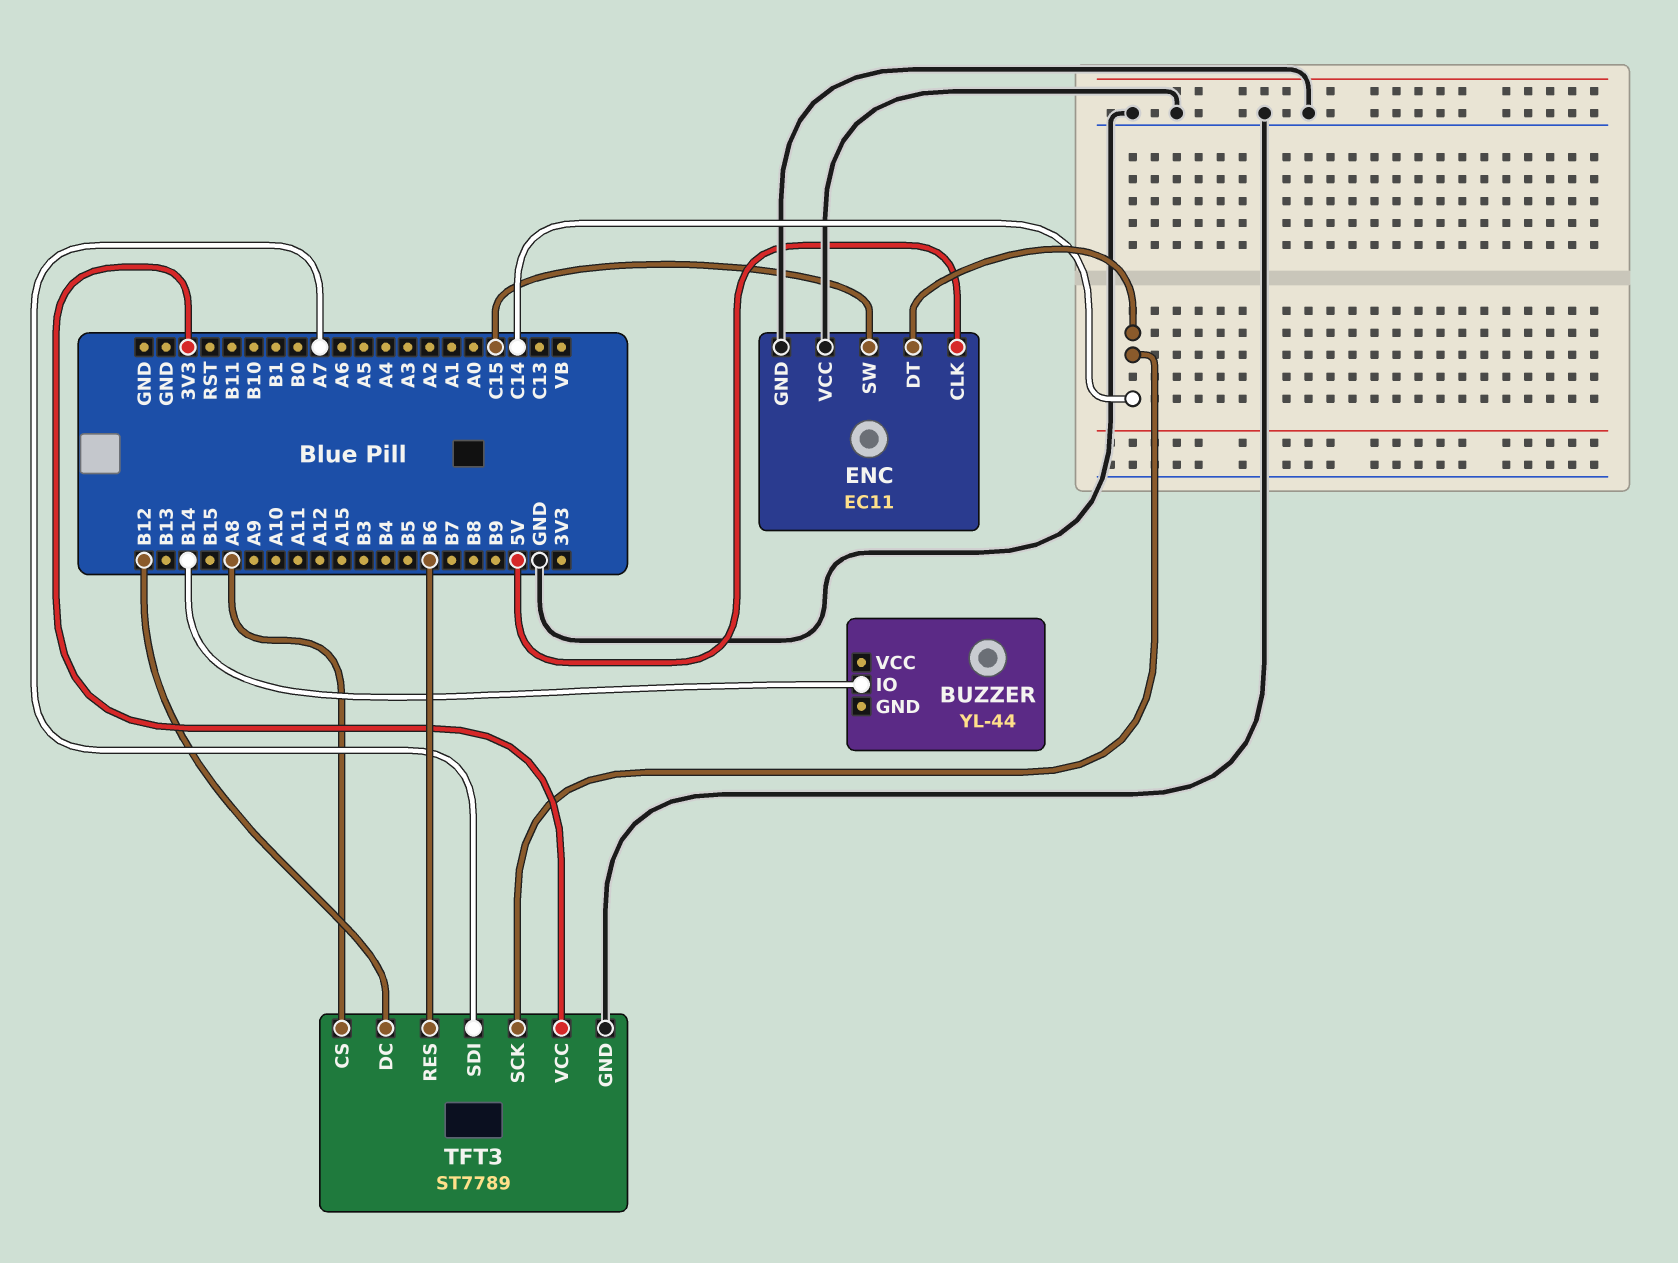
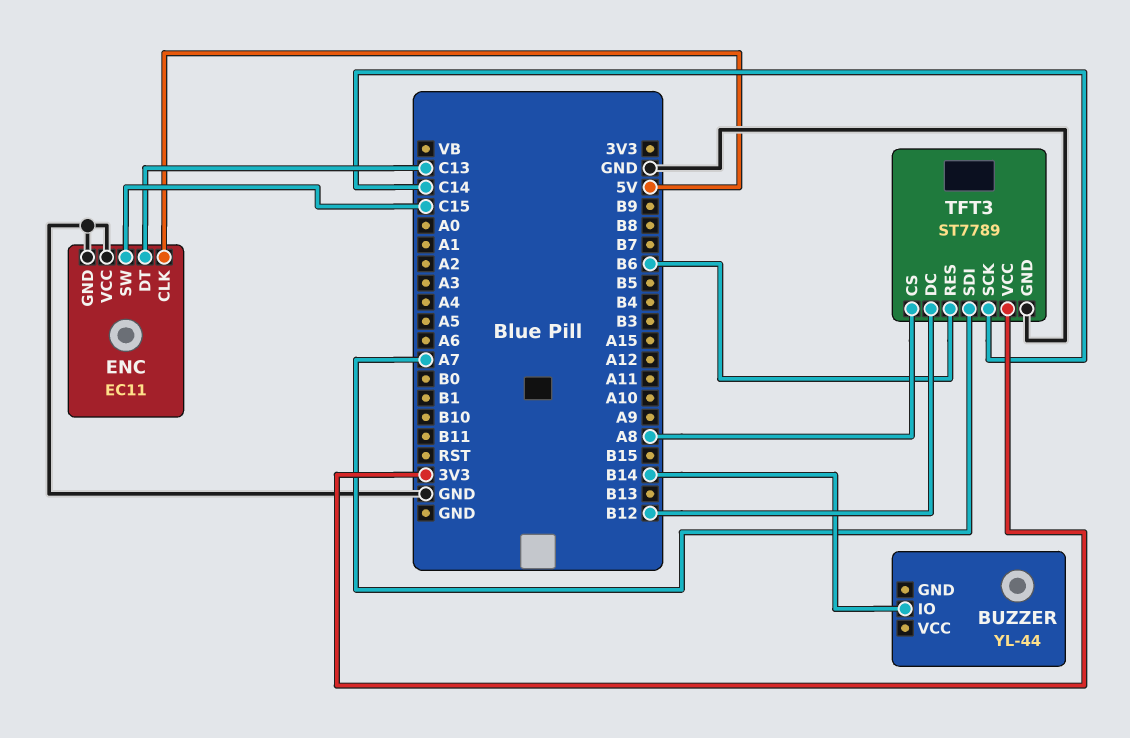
ENC pin DT: C14 -> C13

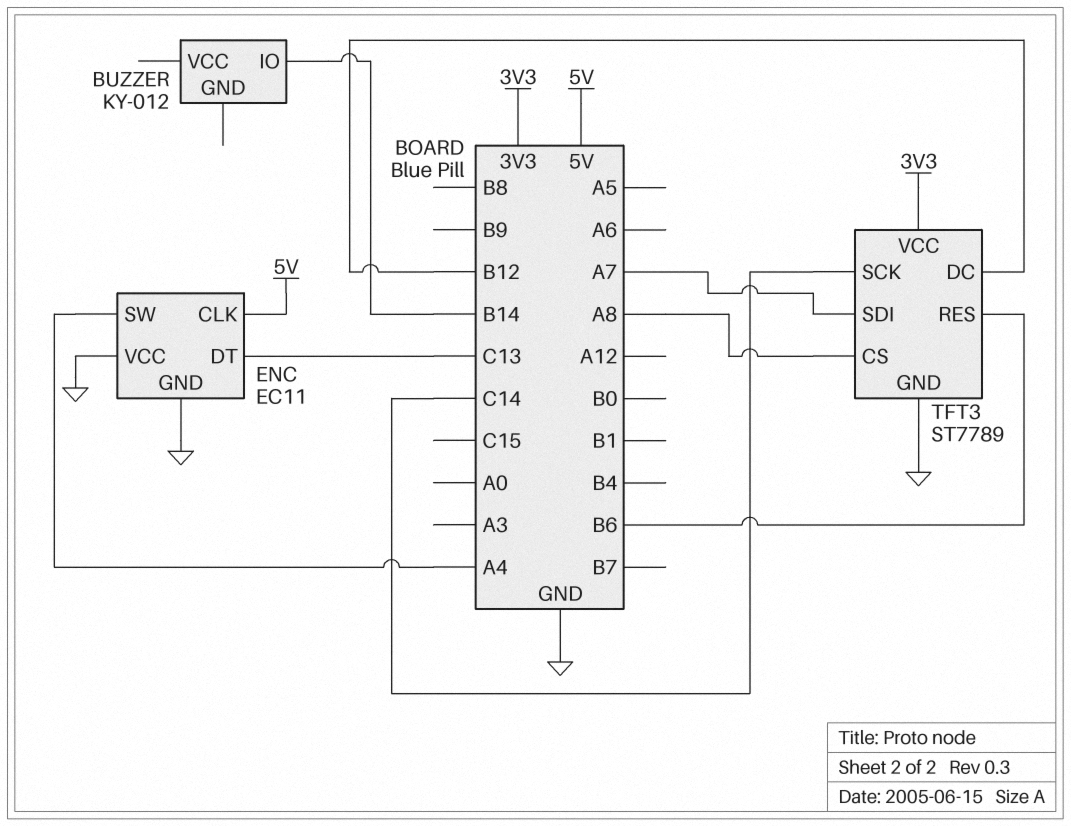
BUZZER: YL-44 -> KY-012
ENC pin SW: C15 -> A4

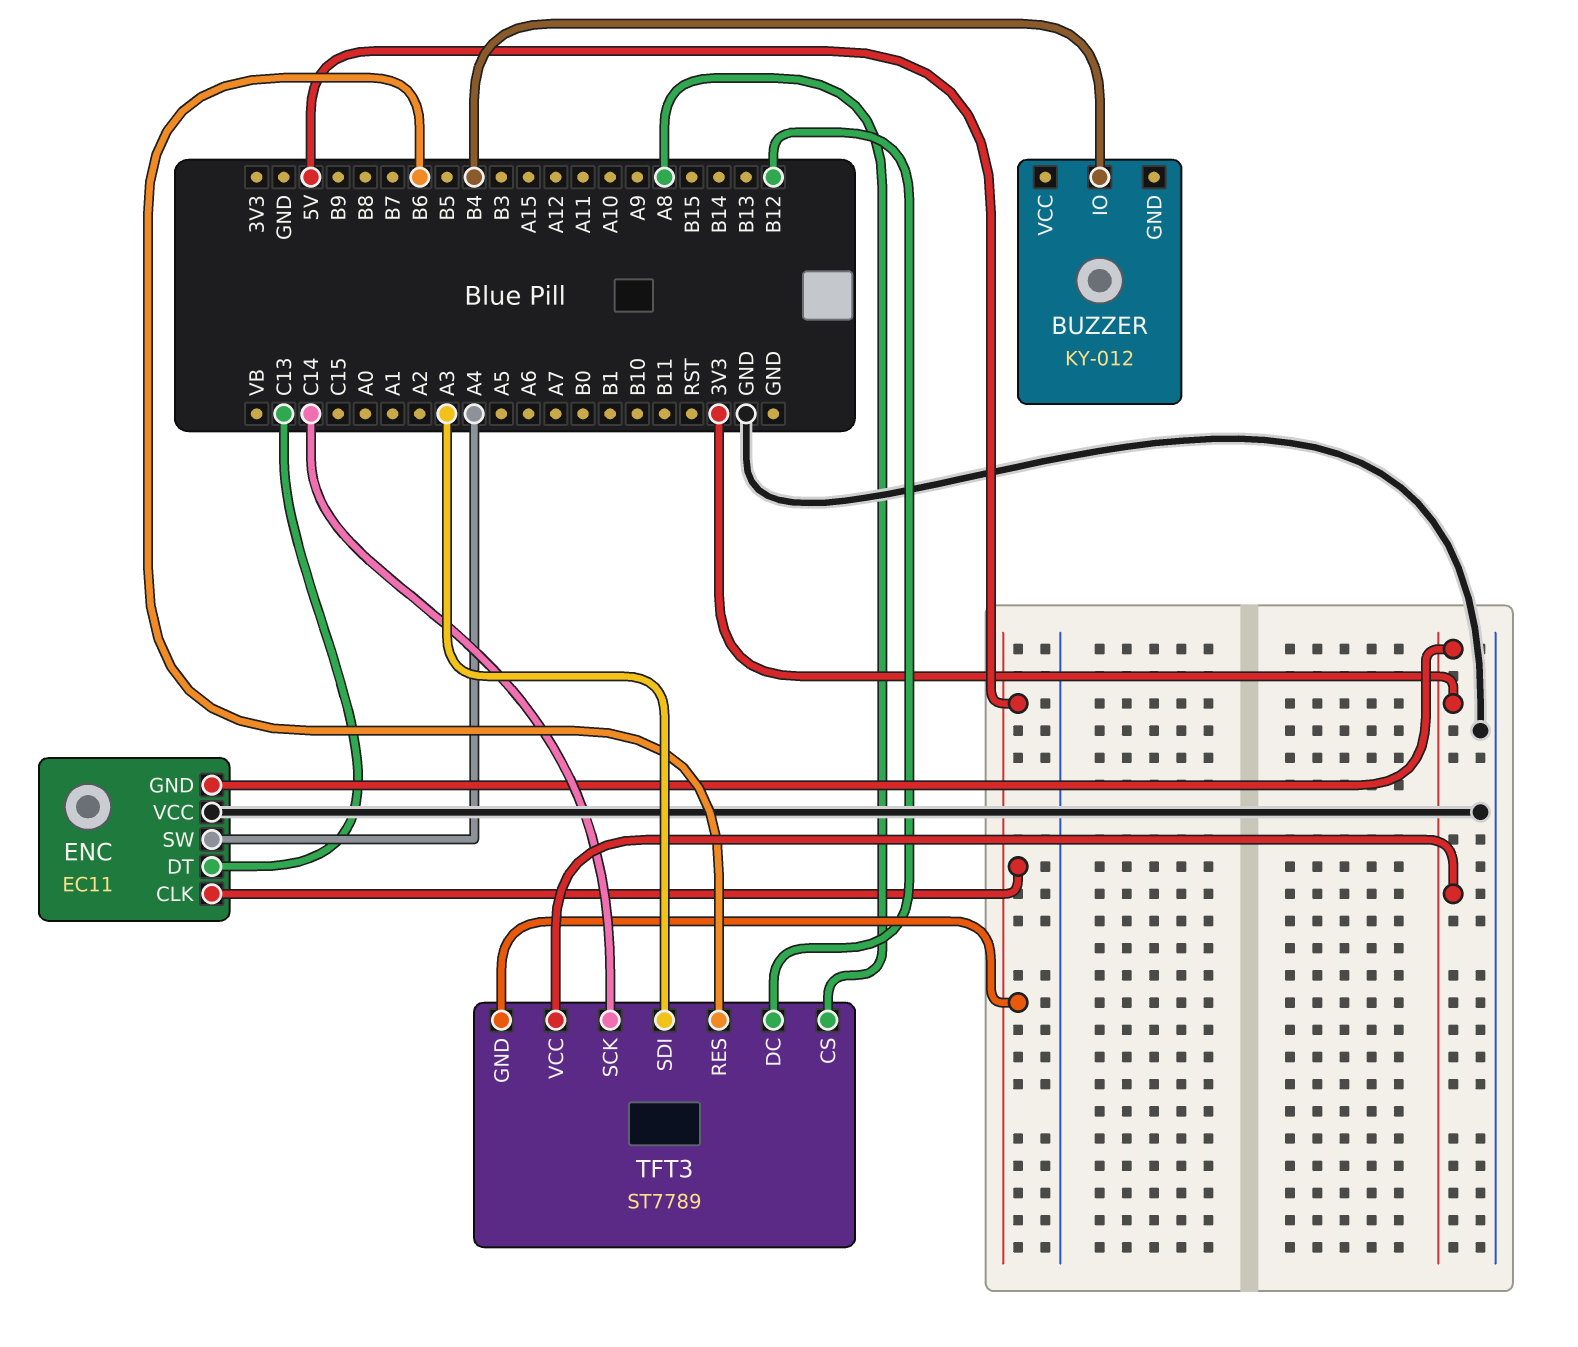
BUZZER pin IO: B14 -> B4
ENC pin GND: GND -> 3V3
TFT3 pin GND: GND -> 5V
TFT3 pin SDI: A7 -> A3

